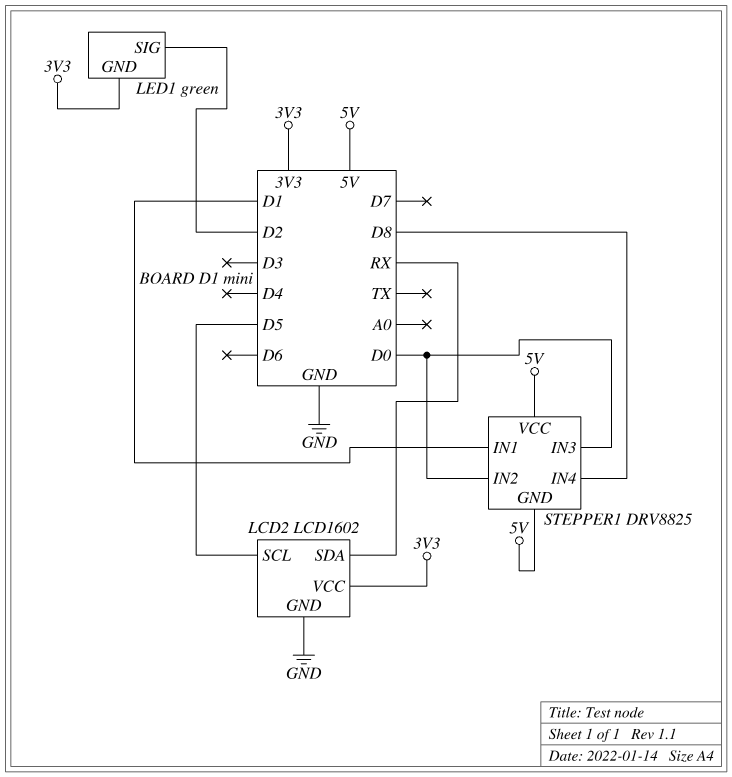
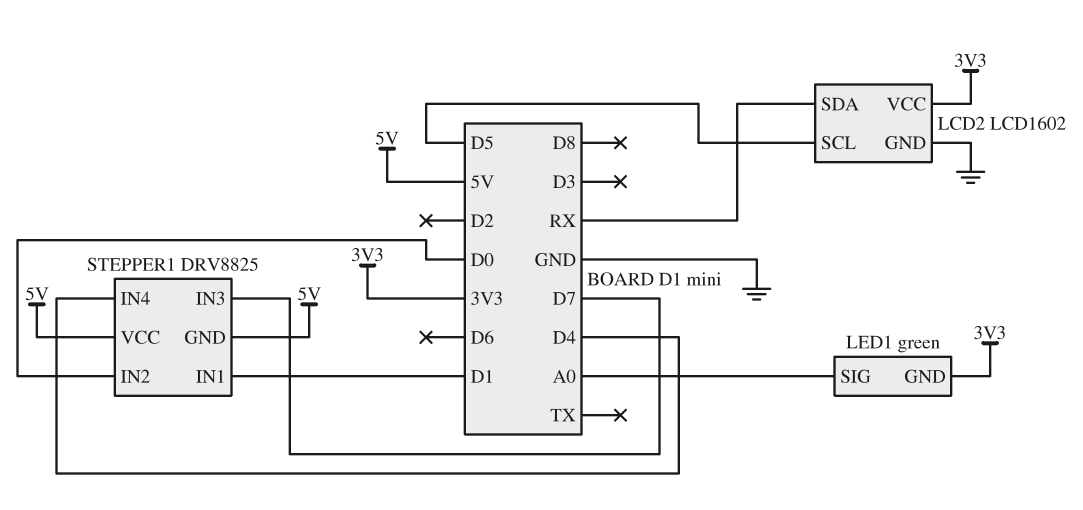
LED1 pin SIG: D2 -> A0
STEPPER1 pin IN3: D0 -> D7
STEPPER1 pin IN4: D8 -> D4

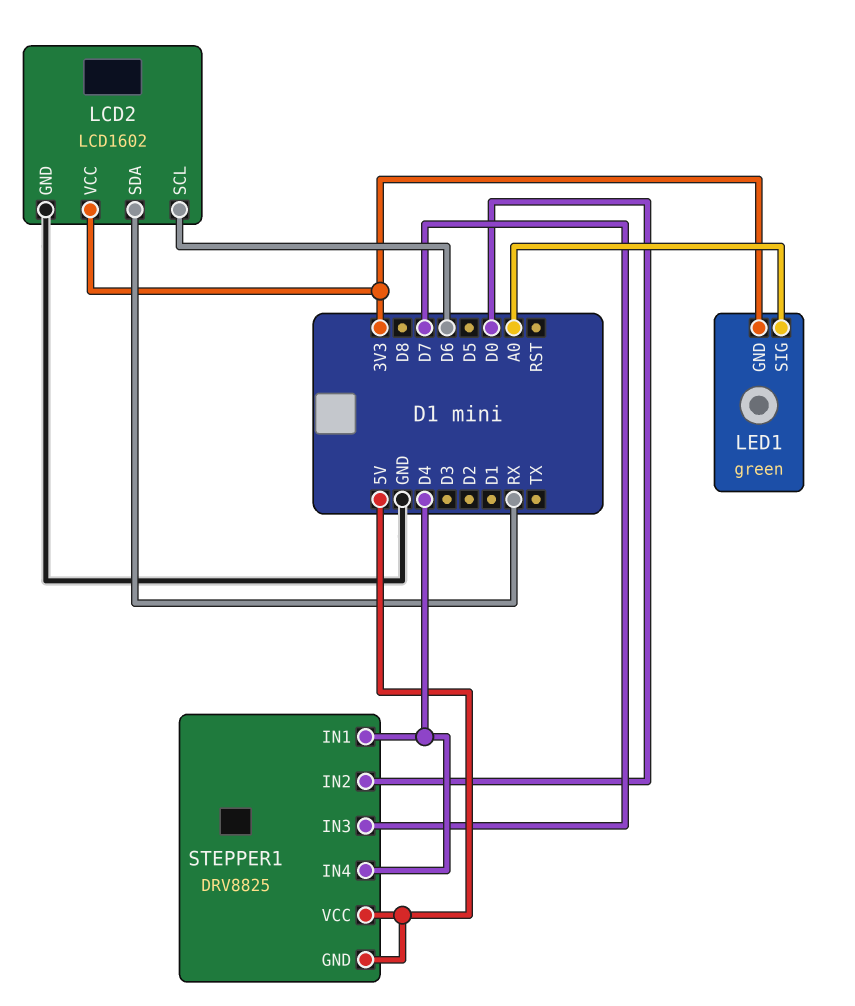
LCD2 pin SCL: D5 -> D6
STEPPER1 pin IN1: D1 -> D4

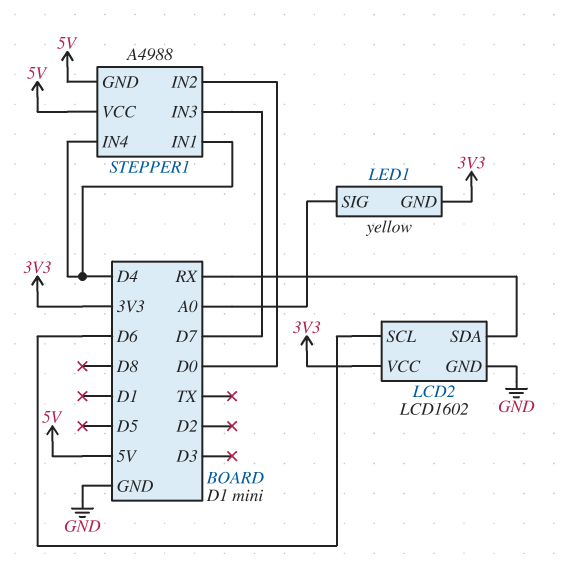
LED1: green -> yellow
STEPPER1: DRV8825 -> A4988

